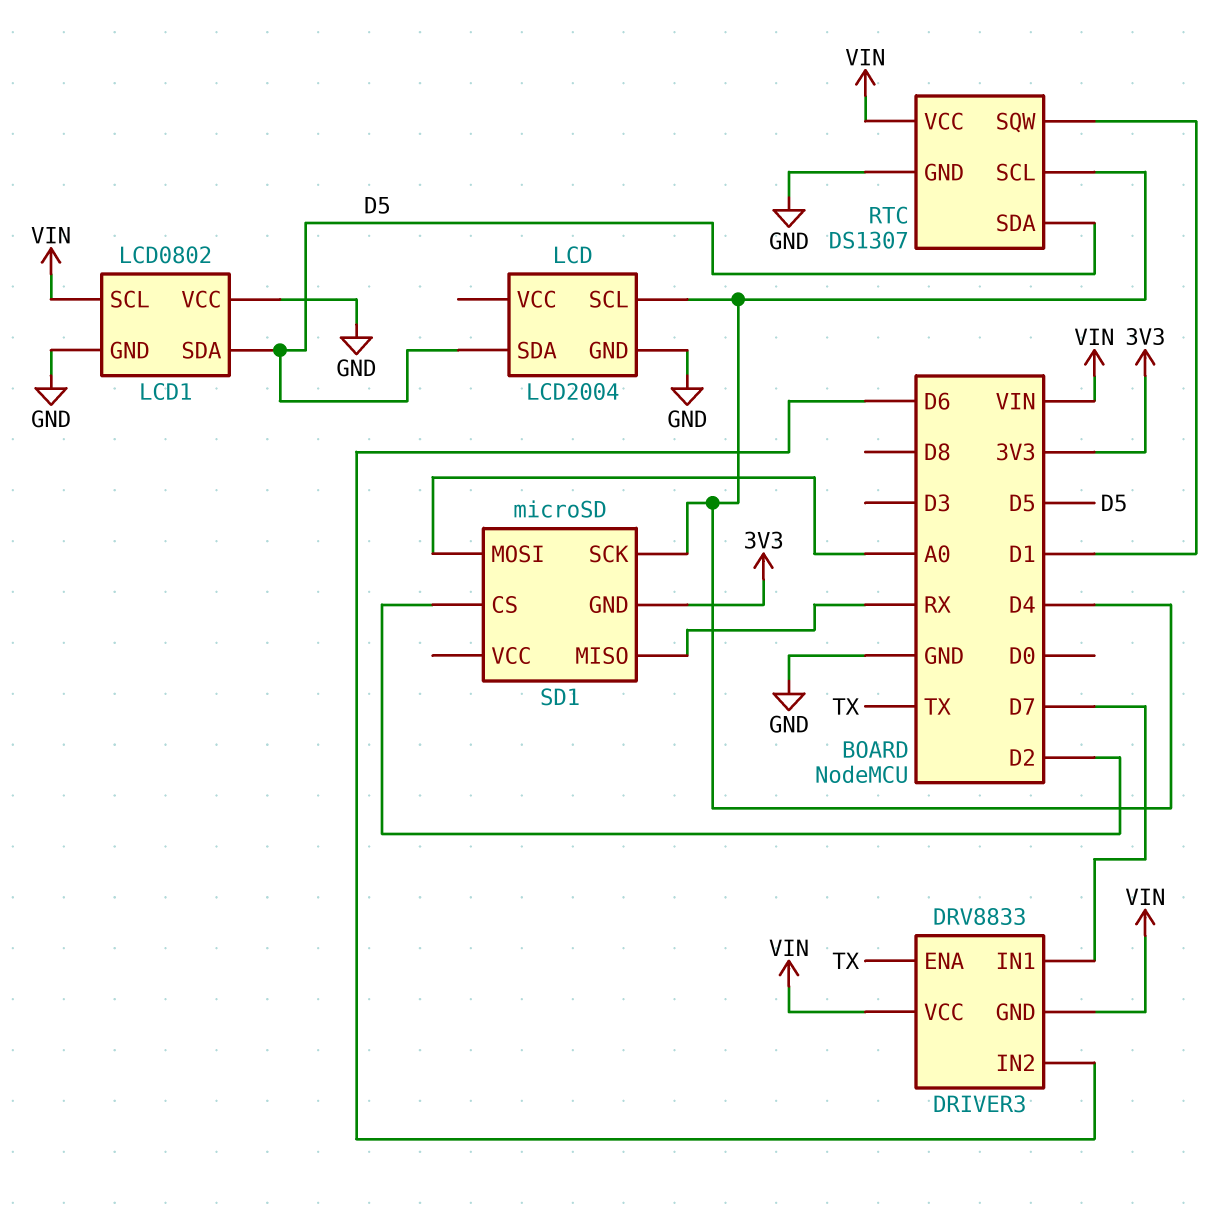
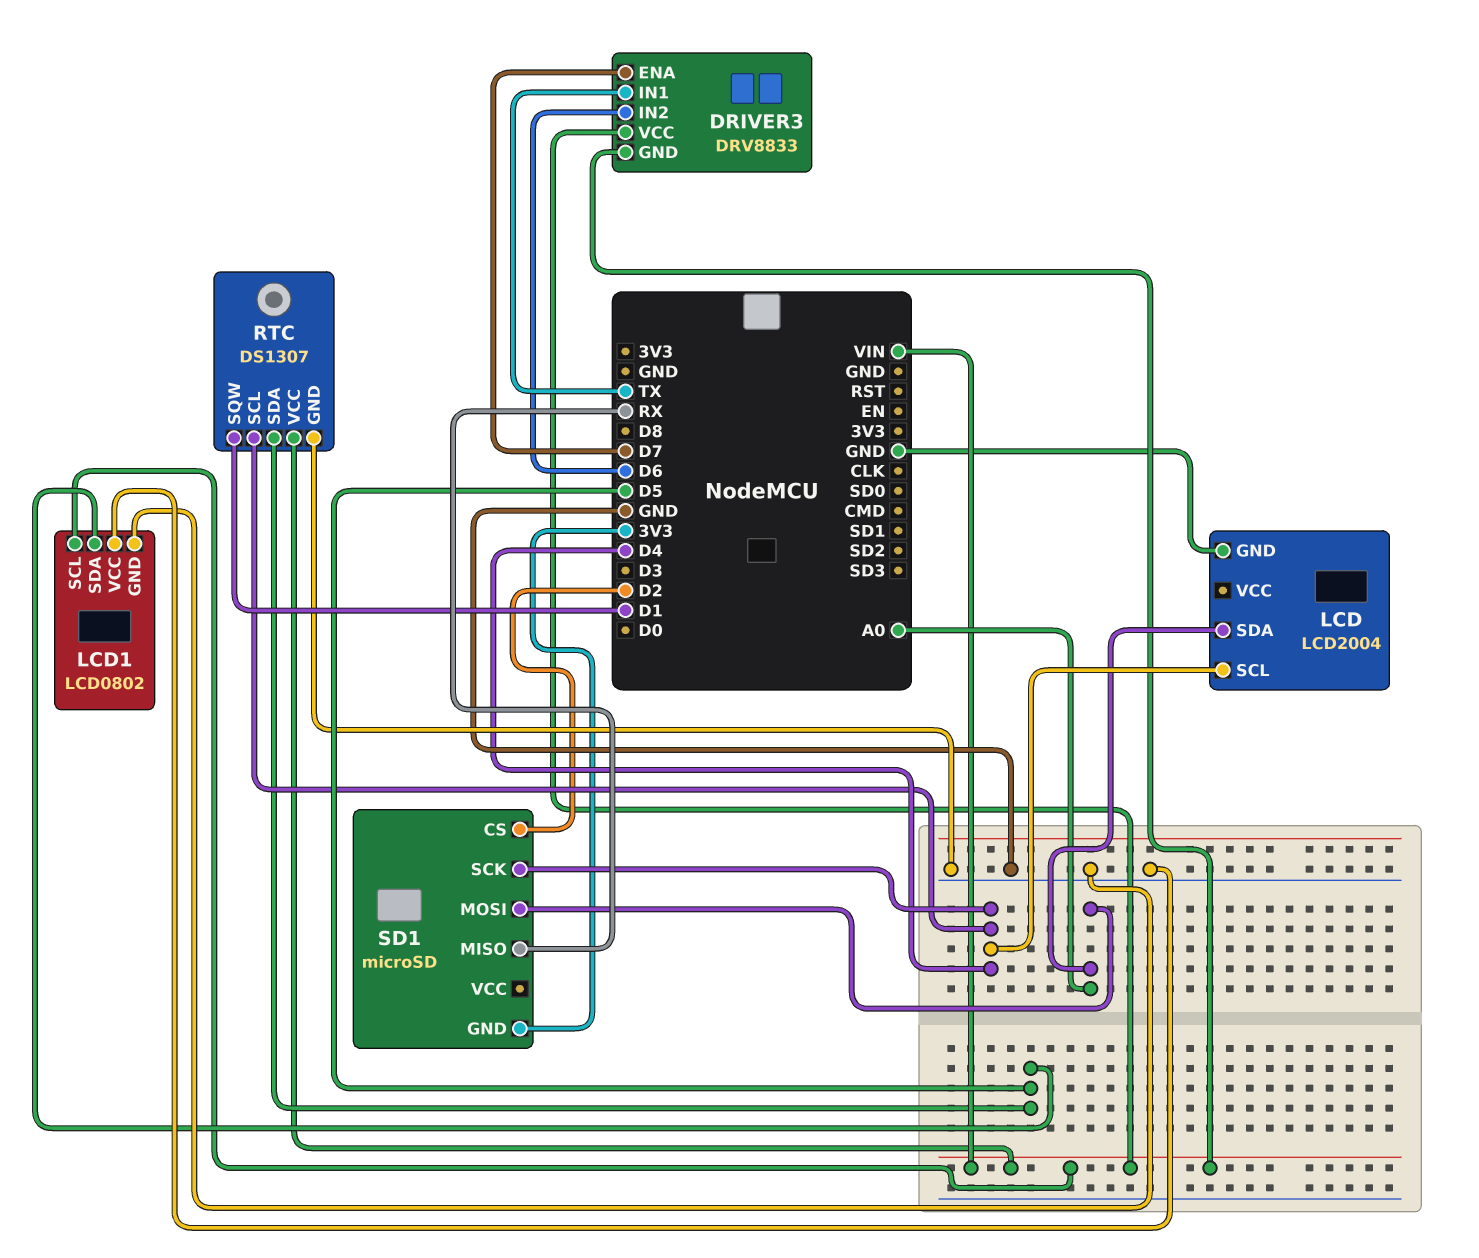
DRIVER3 pin ENA: TX -> D7
DRIVER3 pin IN1: D7 -> TX
LCD pin SDA: D5 -> A0

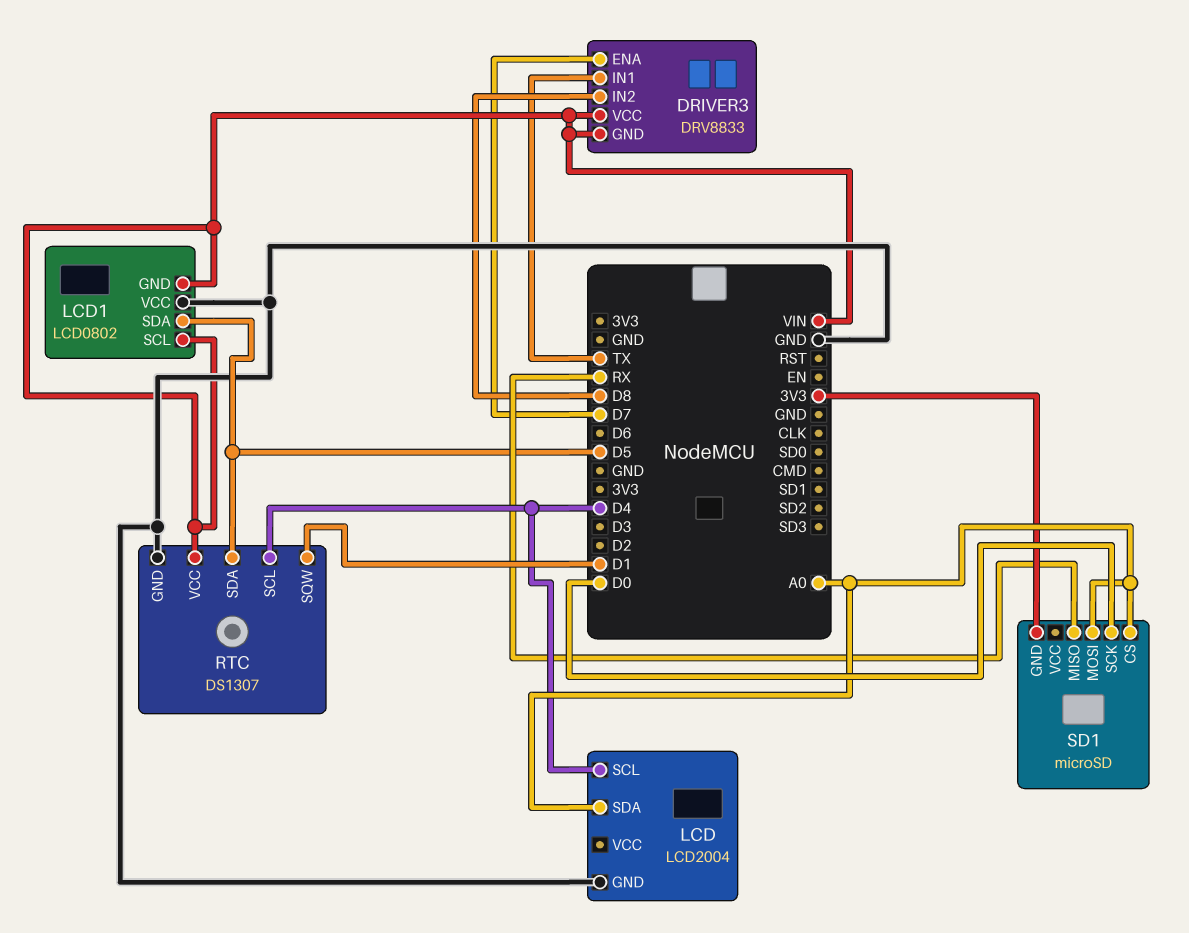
DRIVER3 pin IN2: D6 -> D8
LCD1 pin GND: GND -> VIN
SD1 pin CS: D2 -> A0
SD1 pin SCK: D4 -> D0

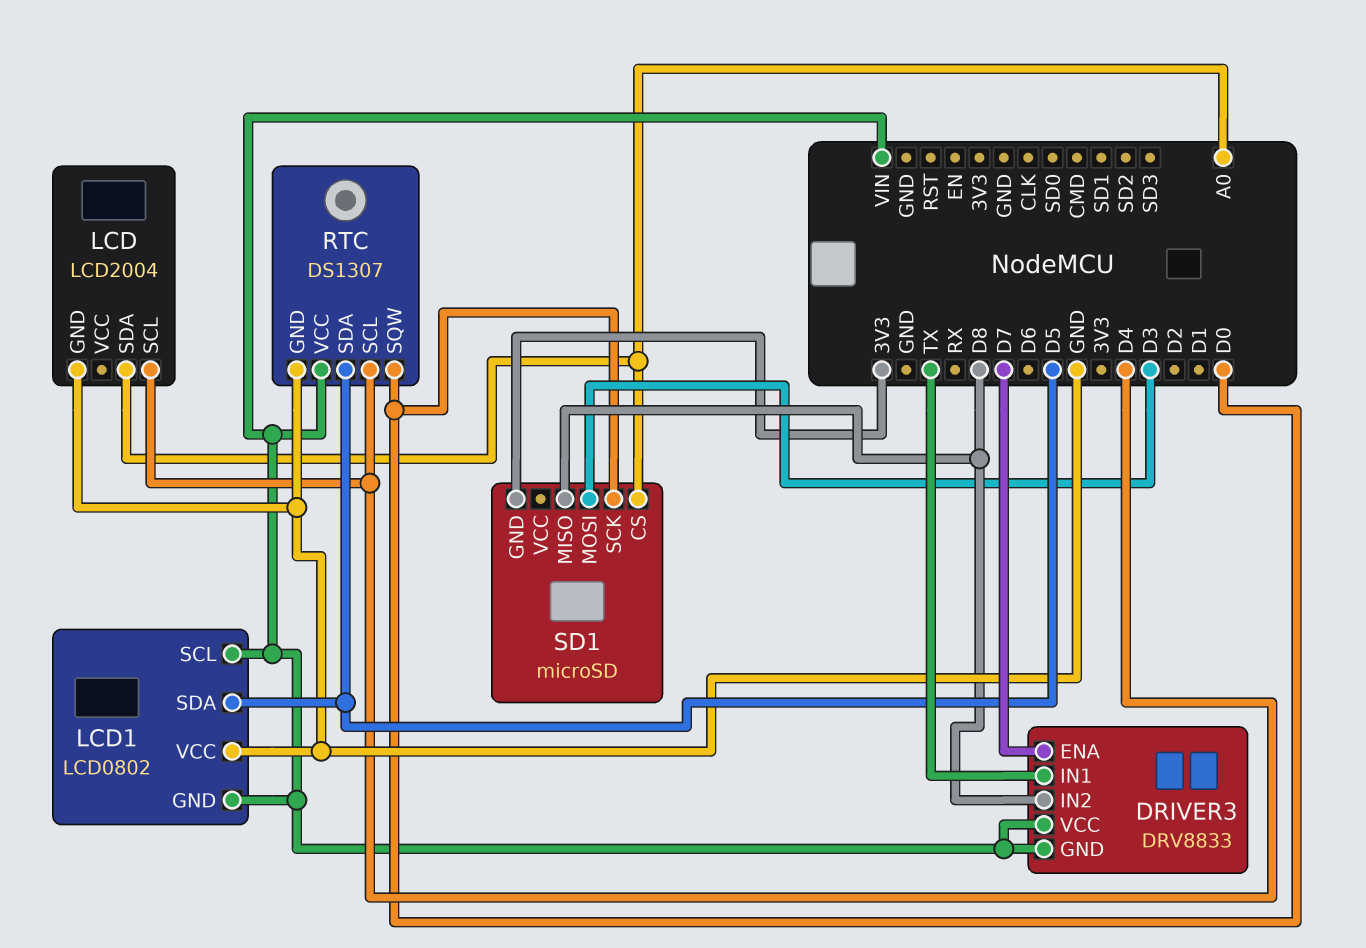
RTC pin SQW: D1 -> D0
SD1 pin MISO: RX -> D8
SD1 pin MOSI: A0 -> D3

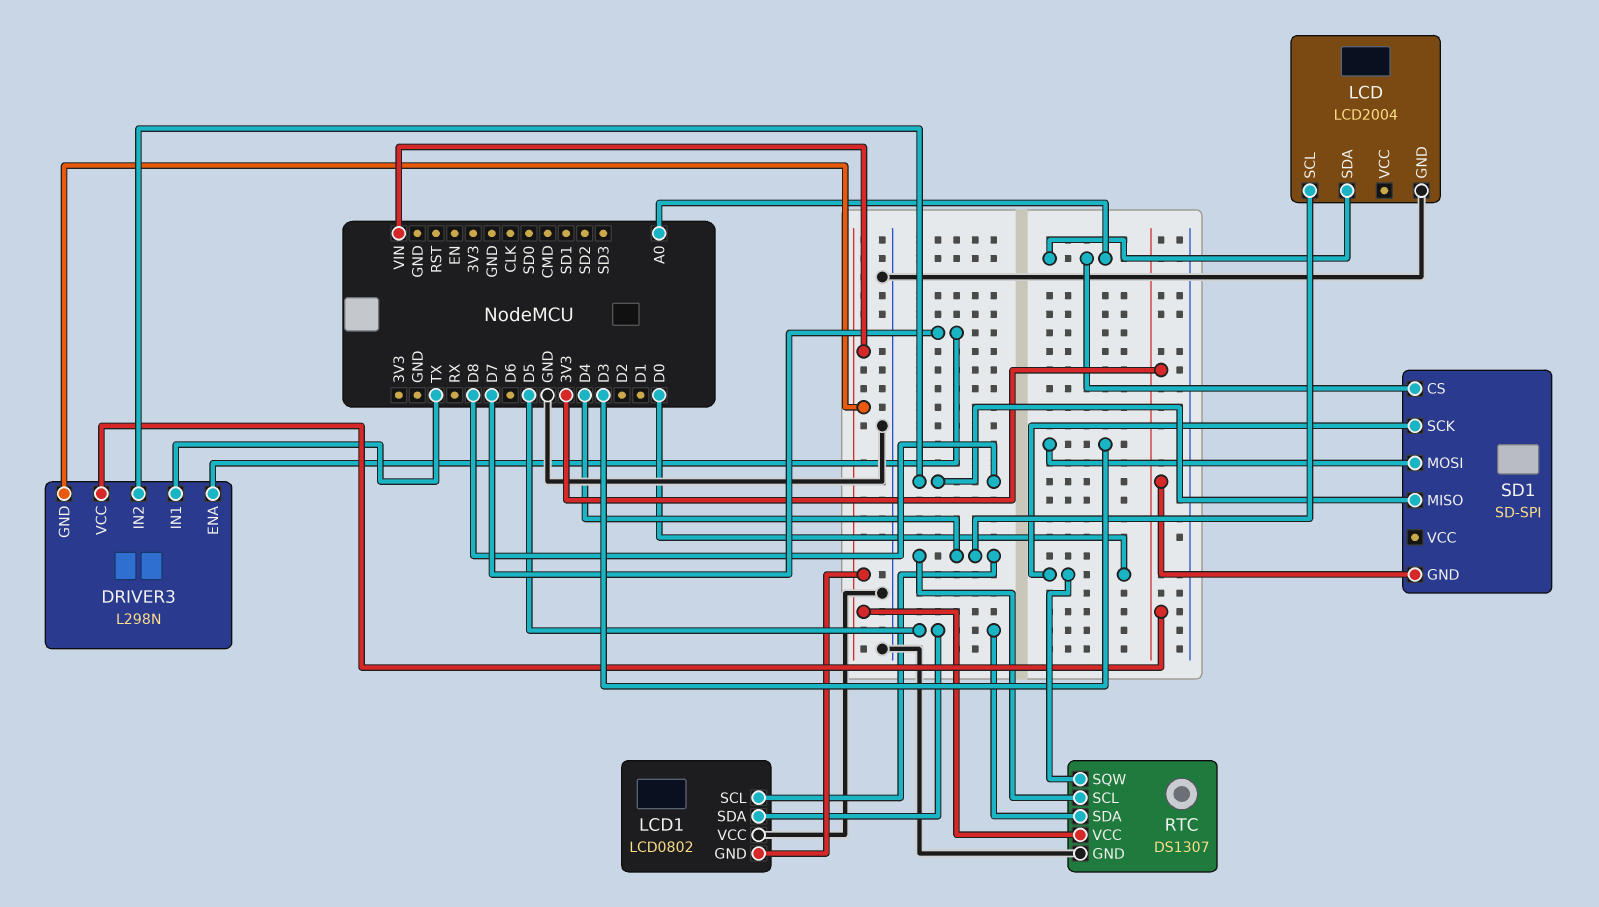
DRIVER3: DRV8833 -> L298N
DRIVER3 pin VCC: VIN -> 3V3
LCD1 pin SCL: VIN -> D4
SD1: microSD -> SD-SPI

